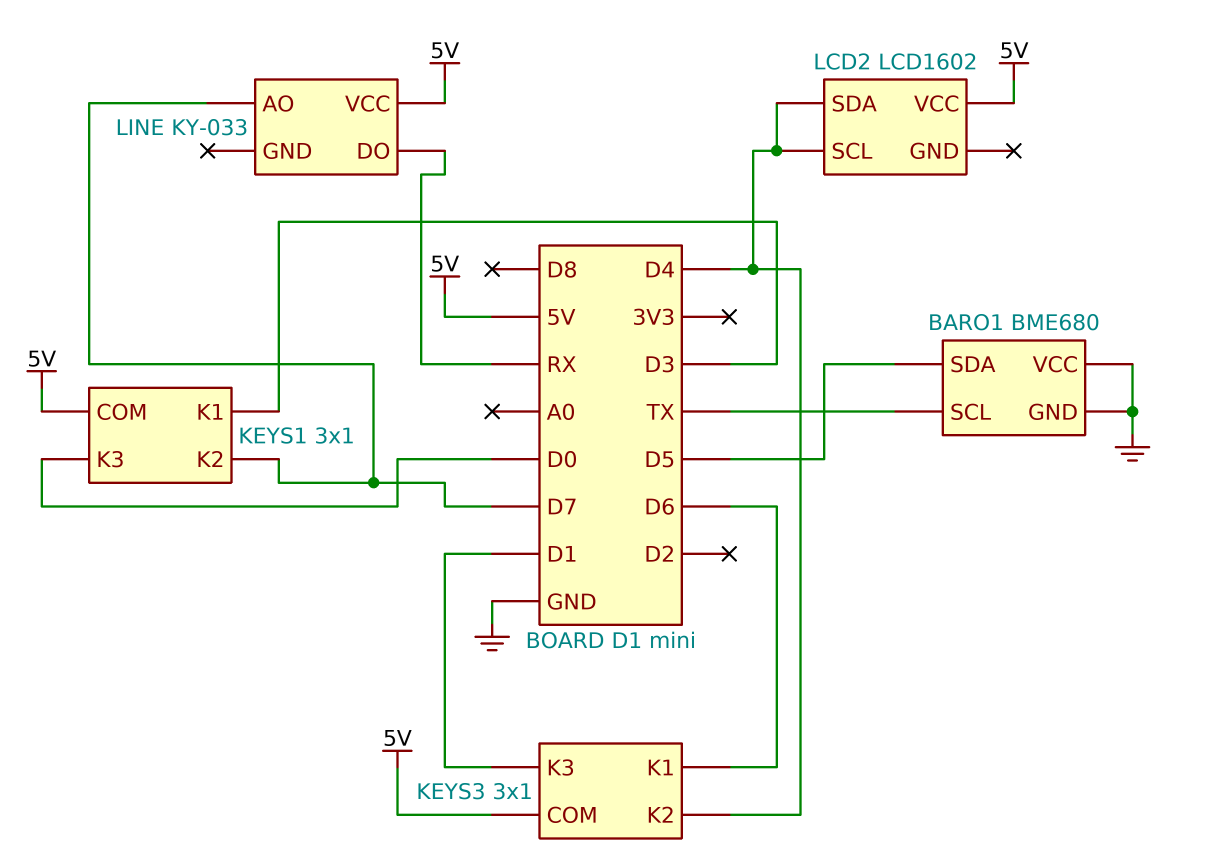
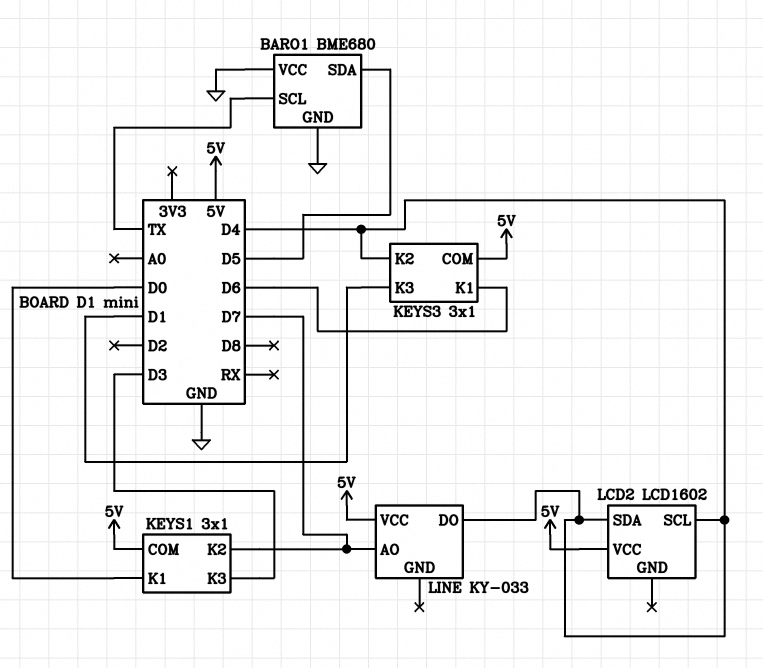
KEYS1 pin K1: D3 -> D0
KEYS1 pin K3: D0 -> D3
LINE pin DO: RX -> D4

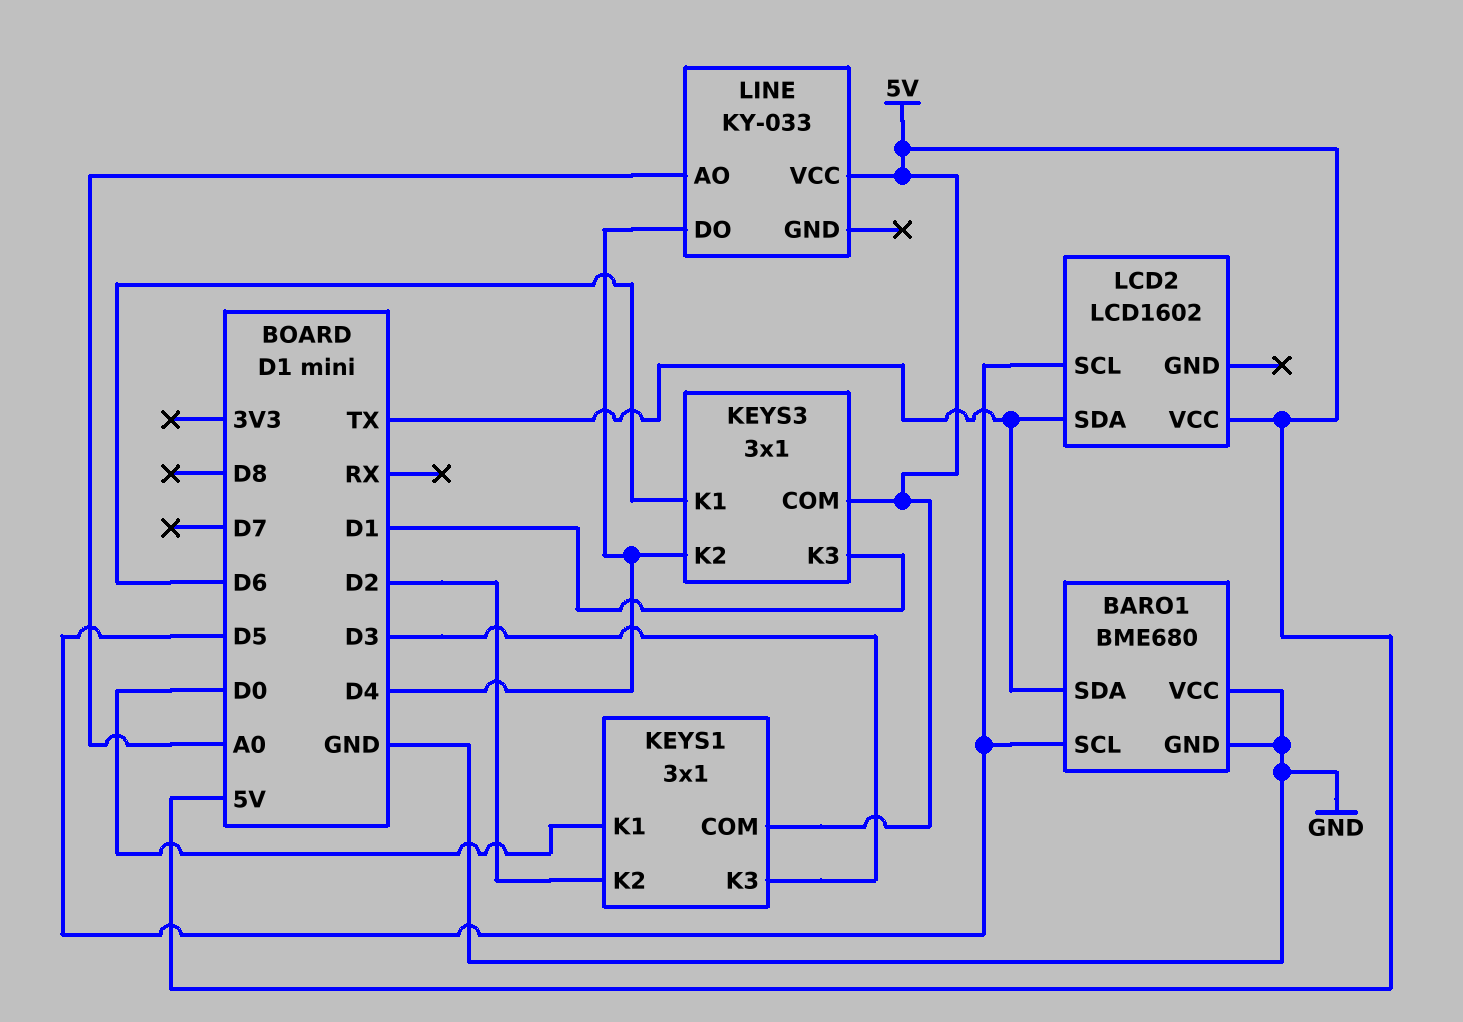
BARO1 pin SCL: TX -> D5
BARO1 pin SDA: D5 -> TX
KEYS1 pin K2: D7 -> D2
LCD2 pin SCL: D4 -> D5
LCD2 pin SDA: D4 -> TX
LINE pin AO: D7 -> A0

